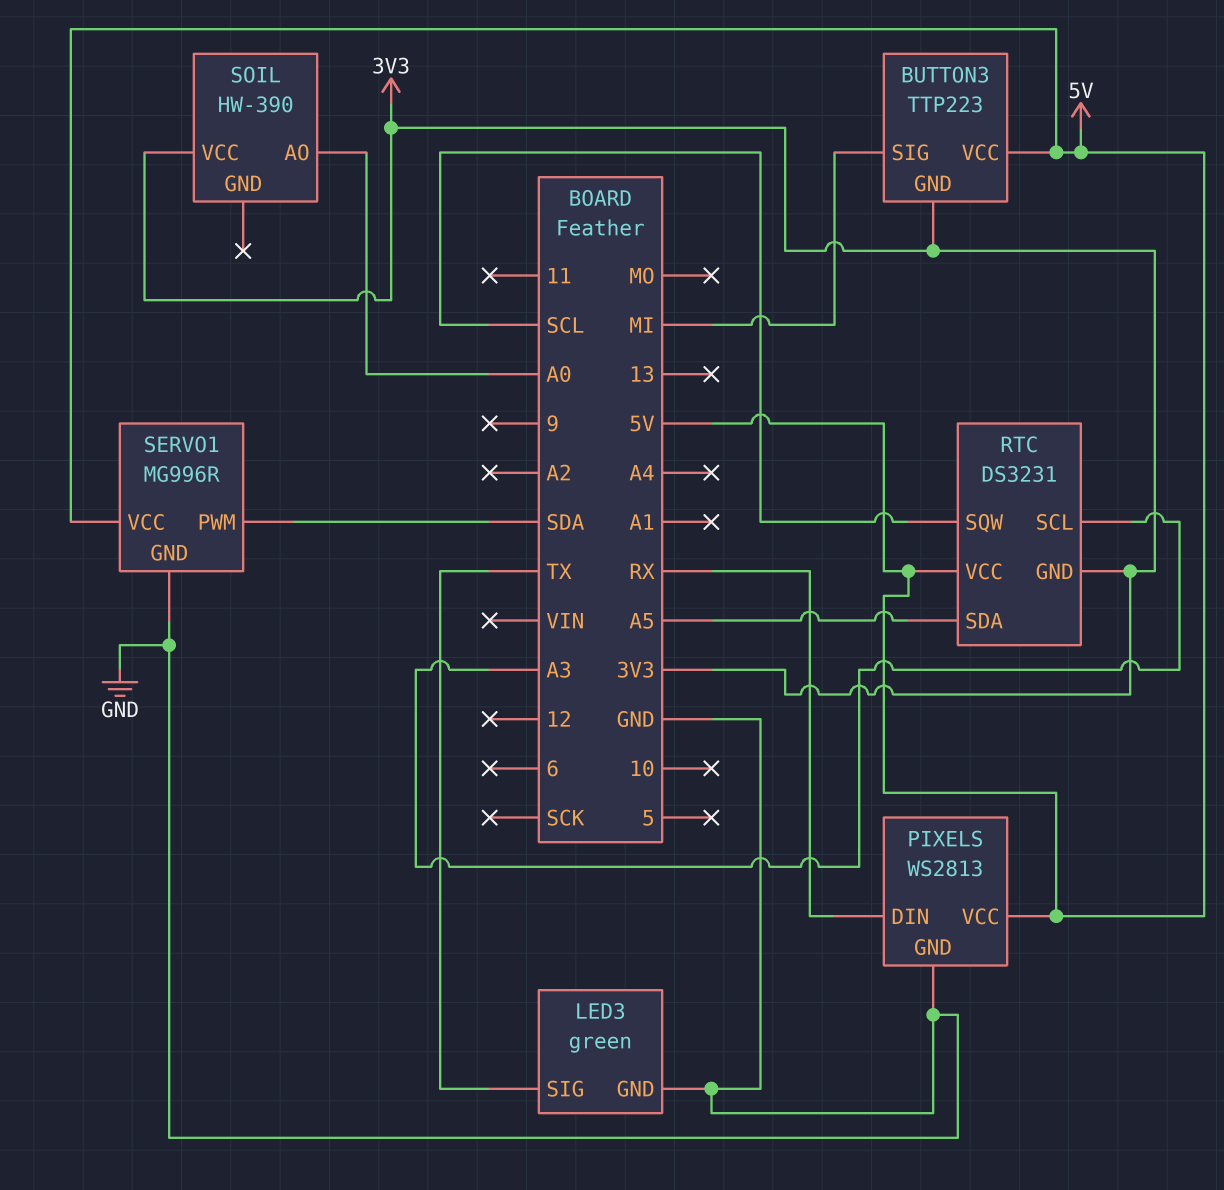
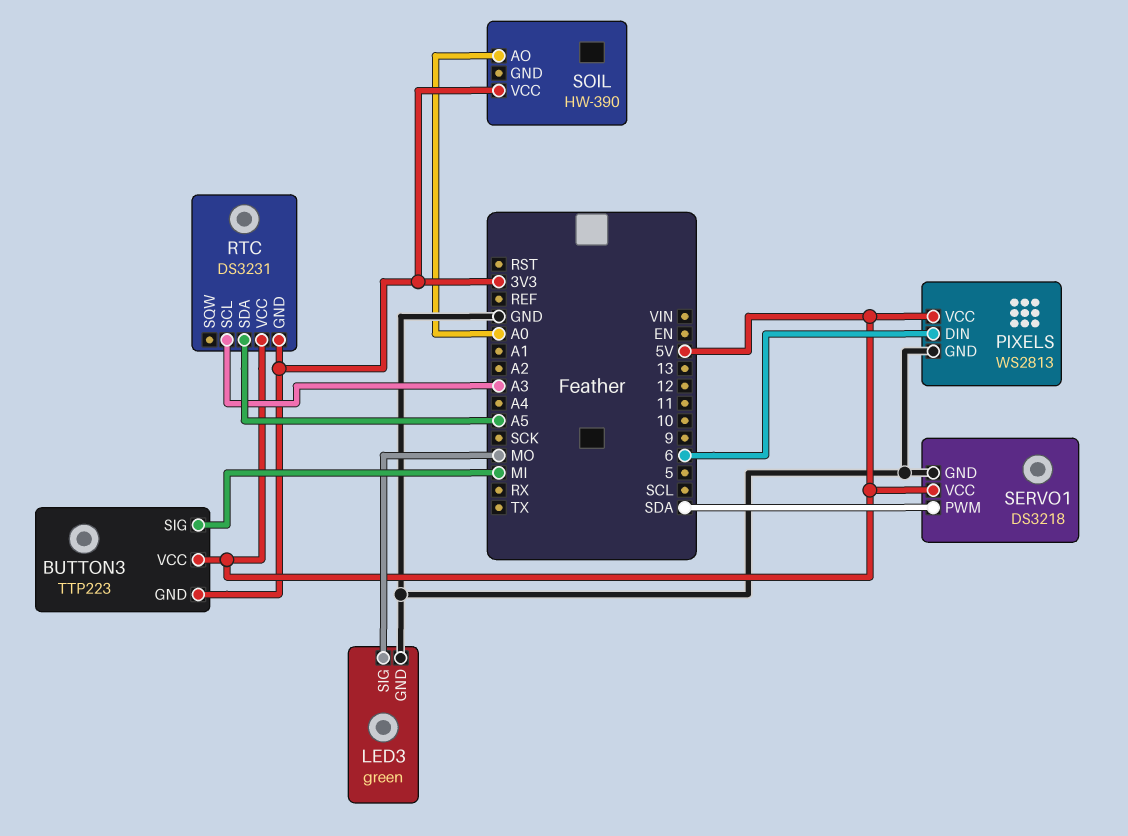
LED3 pin SIG: TX -> MO
PIXELS pin DIN: RX -> 6
RTC pin SQW: SCL -> none
SERVO1: MG996R -> DS3218

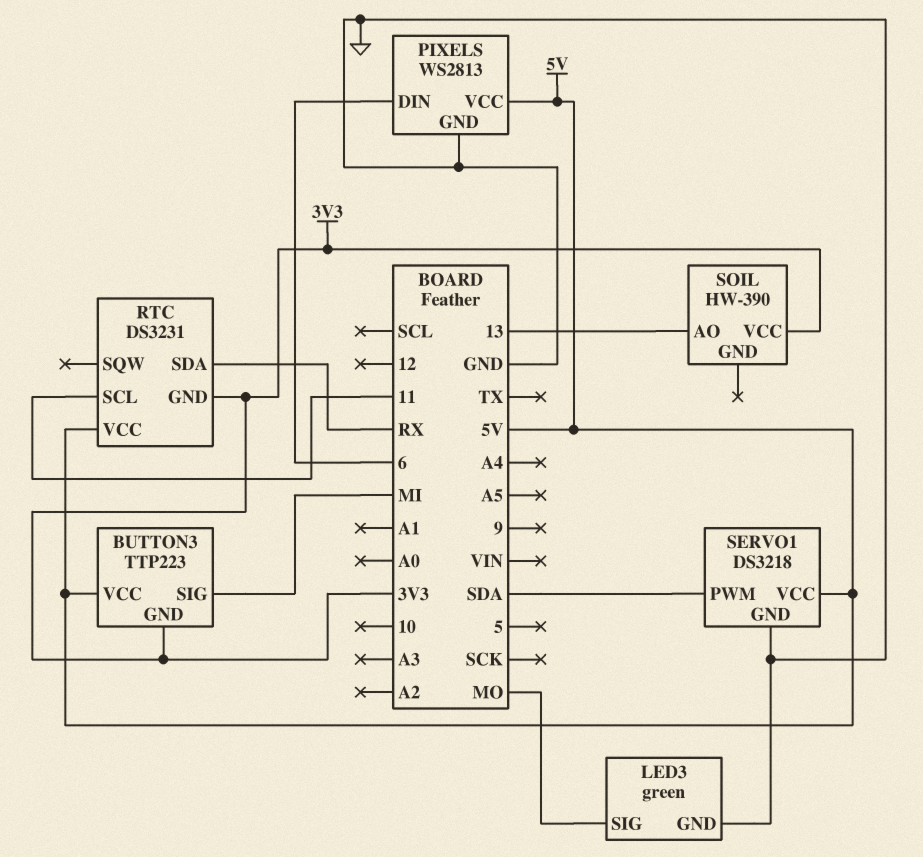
RTC pin SCL: A3 -> 11
RTC pin SDA: A5 -> RX
SOIL pin AO: A0 -> 13

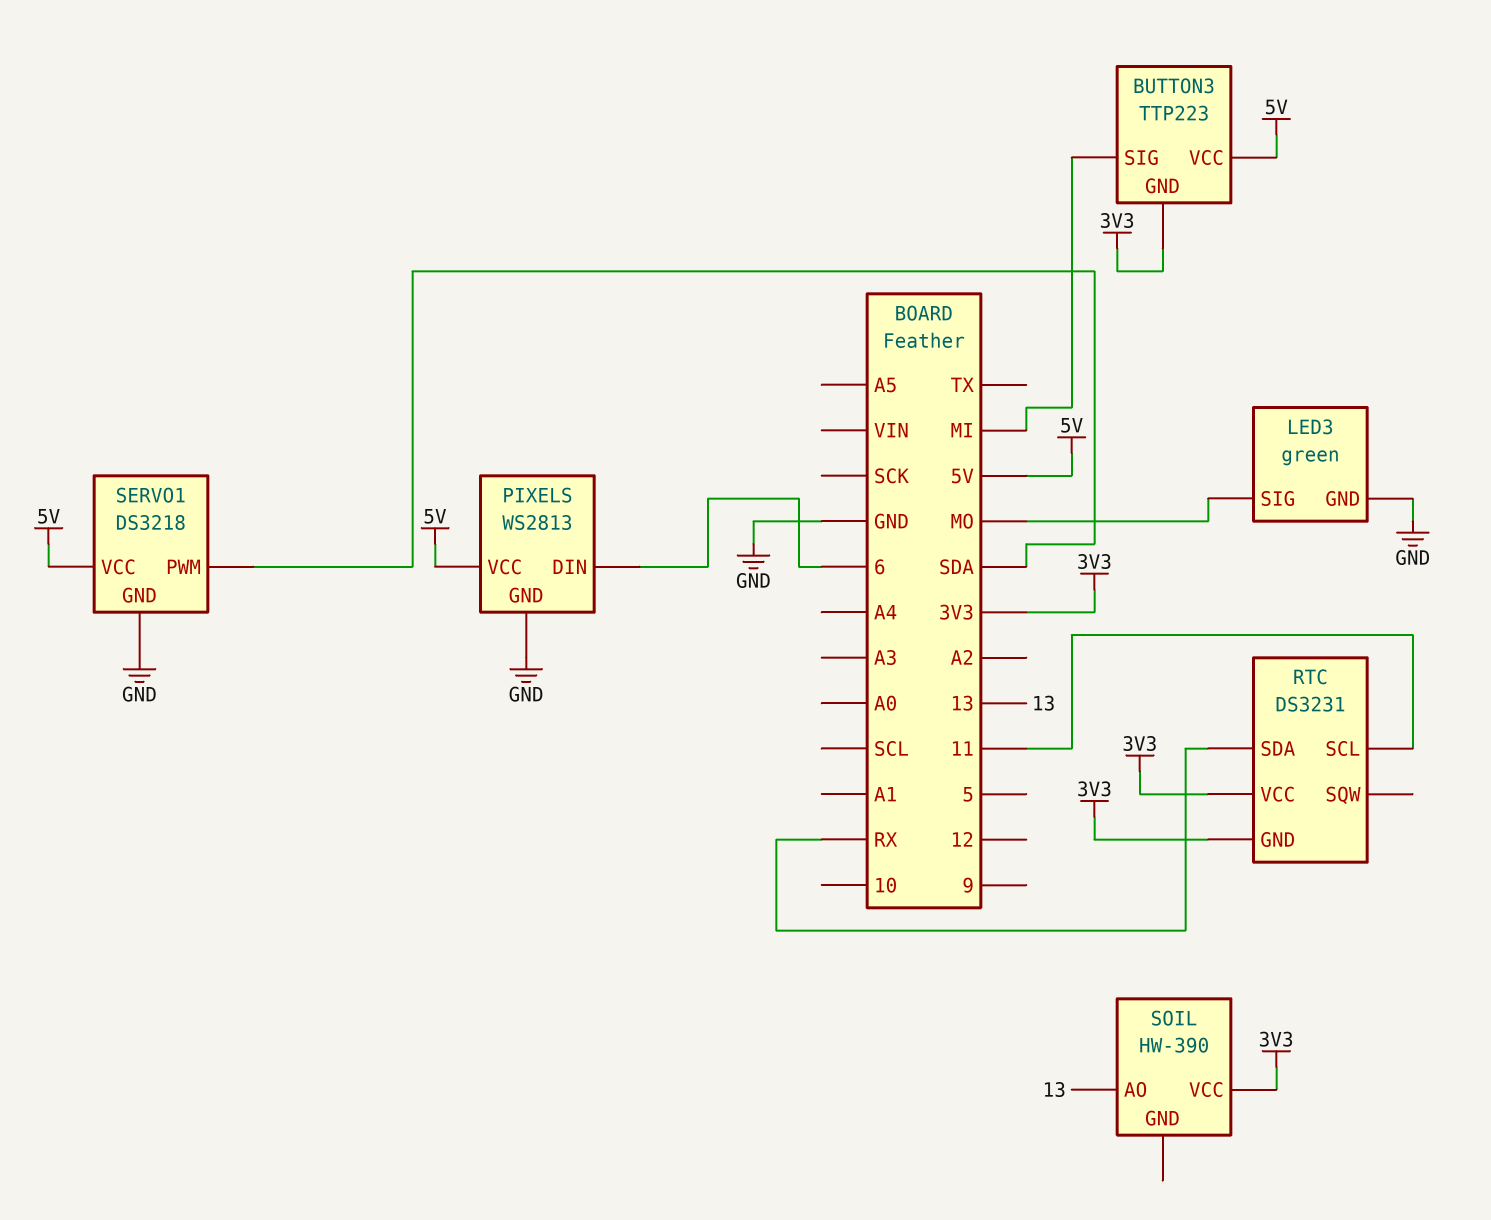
RTC pin VCC: 5V -> 3V3

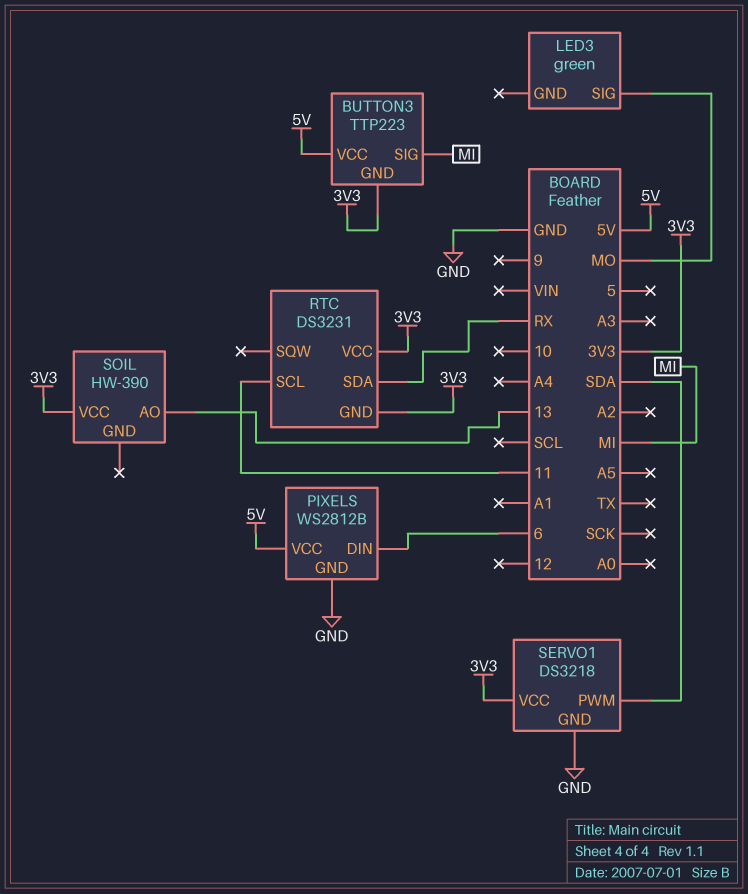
LED3 pin GND: GND -> none
PIXELS: WS2813 -> WS2812B
SERVO1 pin VCC: 5V -> 3V3

